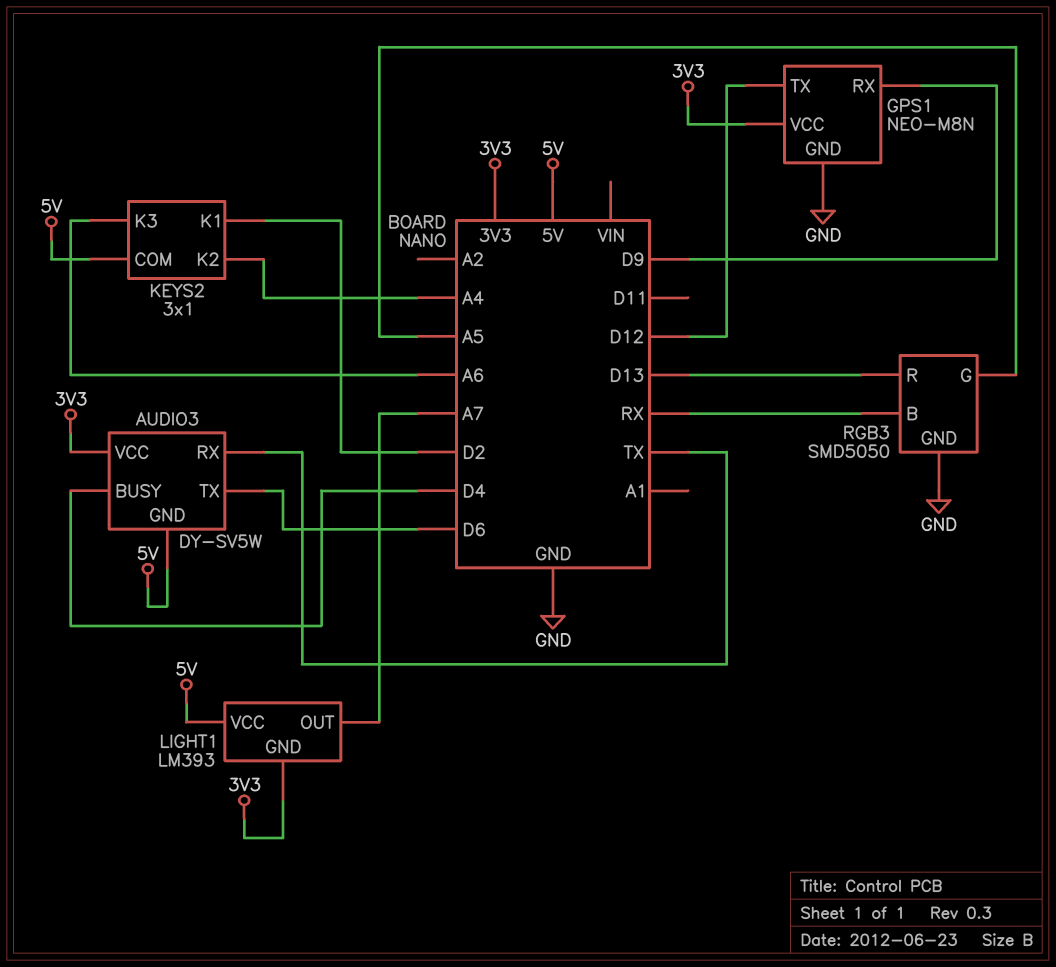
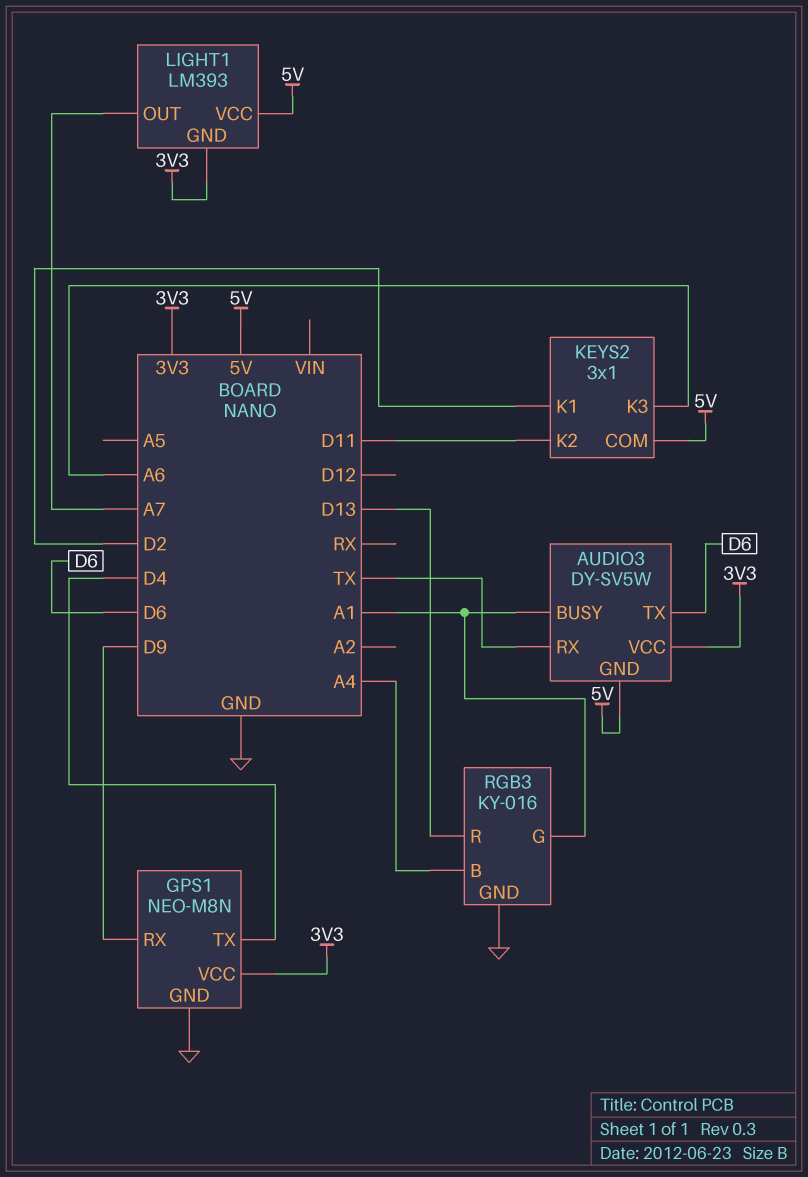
AUDIO3 pin BUSY: D4 -> A1
GPS1 pin TX: D12 -> D4
KEYS2 pin K2: A4 -> D11
RGB3: SMD5050 -> KY-016
RGB3 pin B: RX -> A4
RGB3 pin G: A5 -> A1

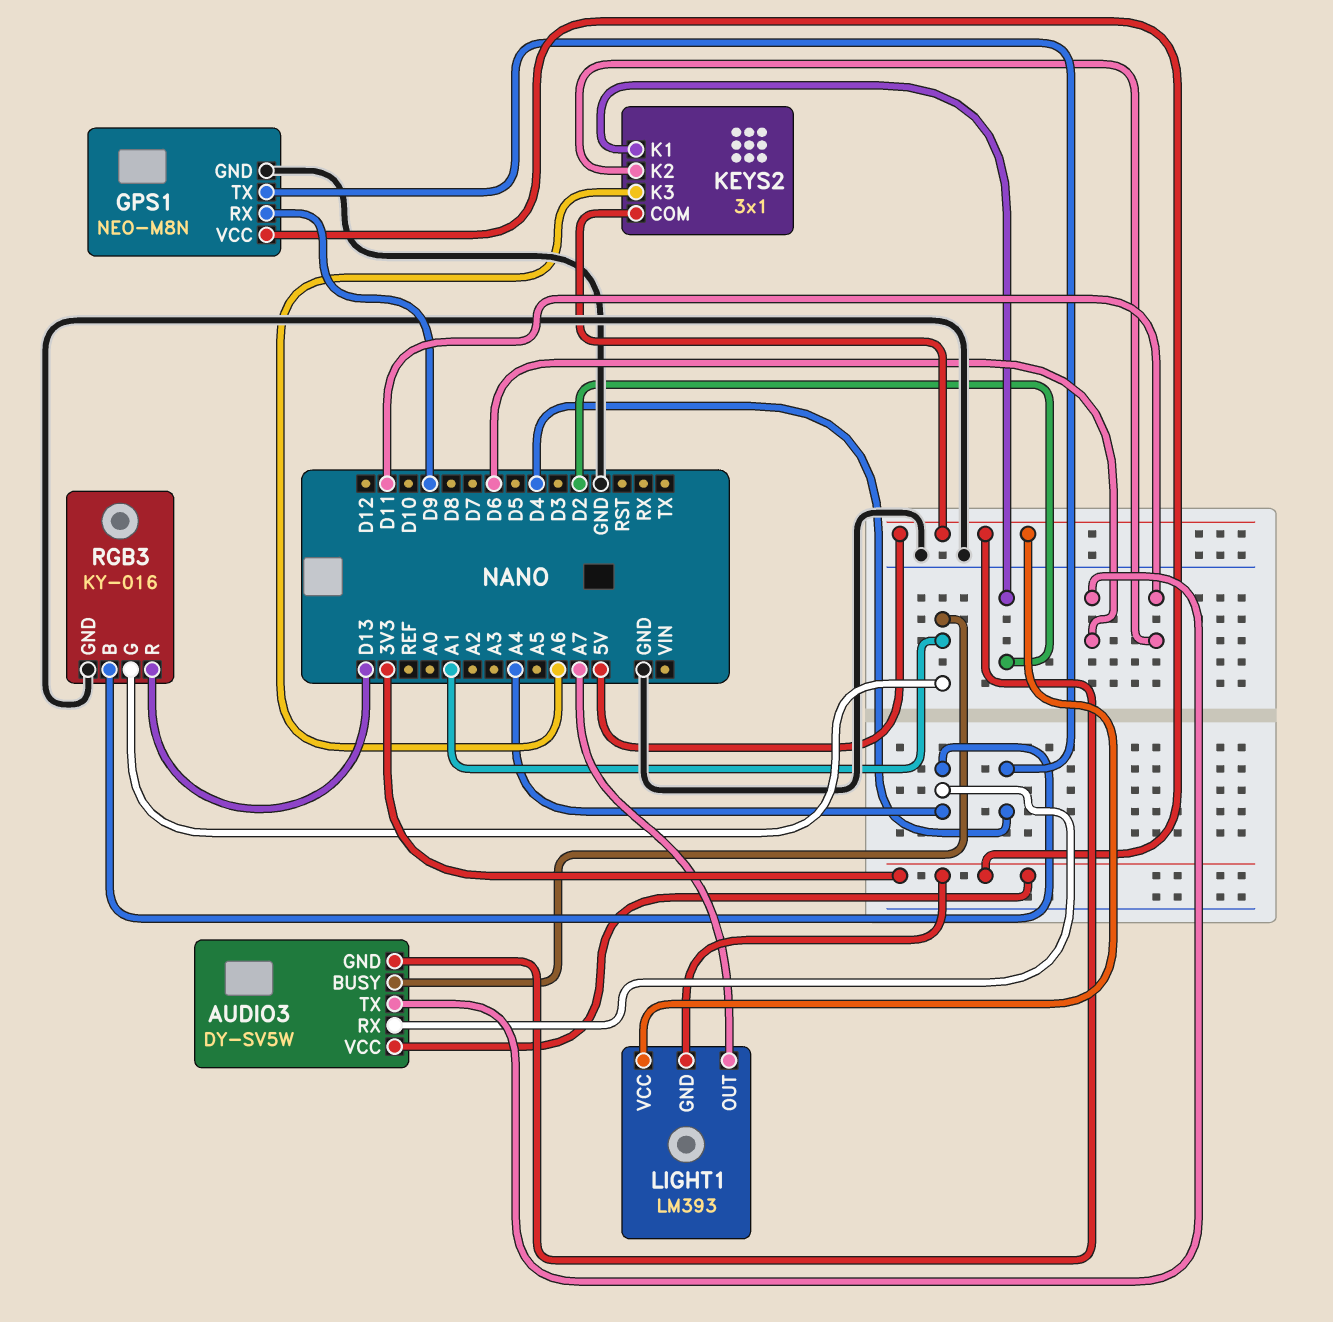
AUDIO3 pin RX: TX -> A4

